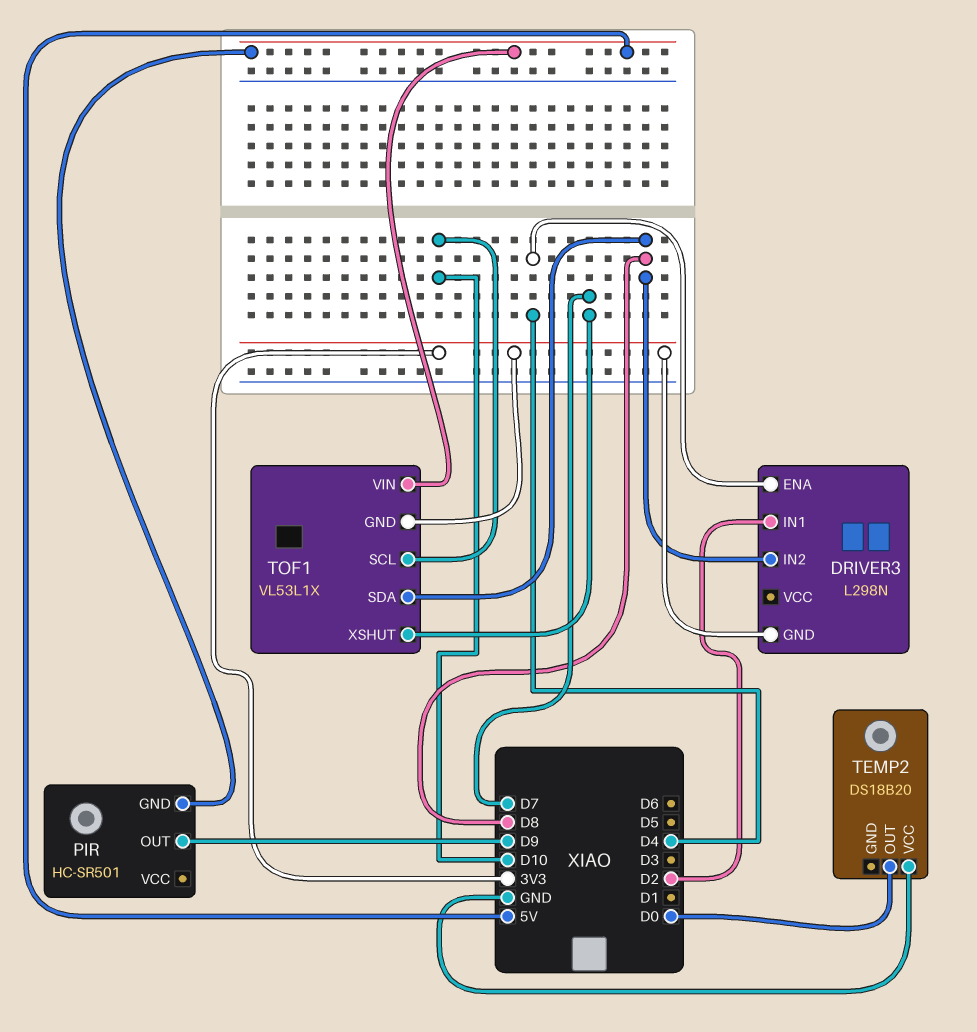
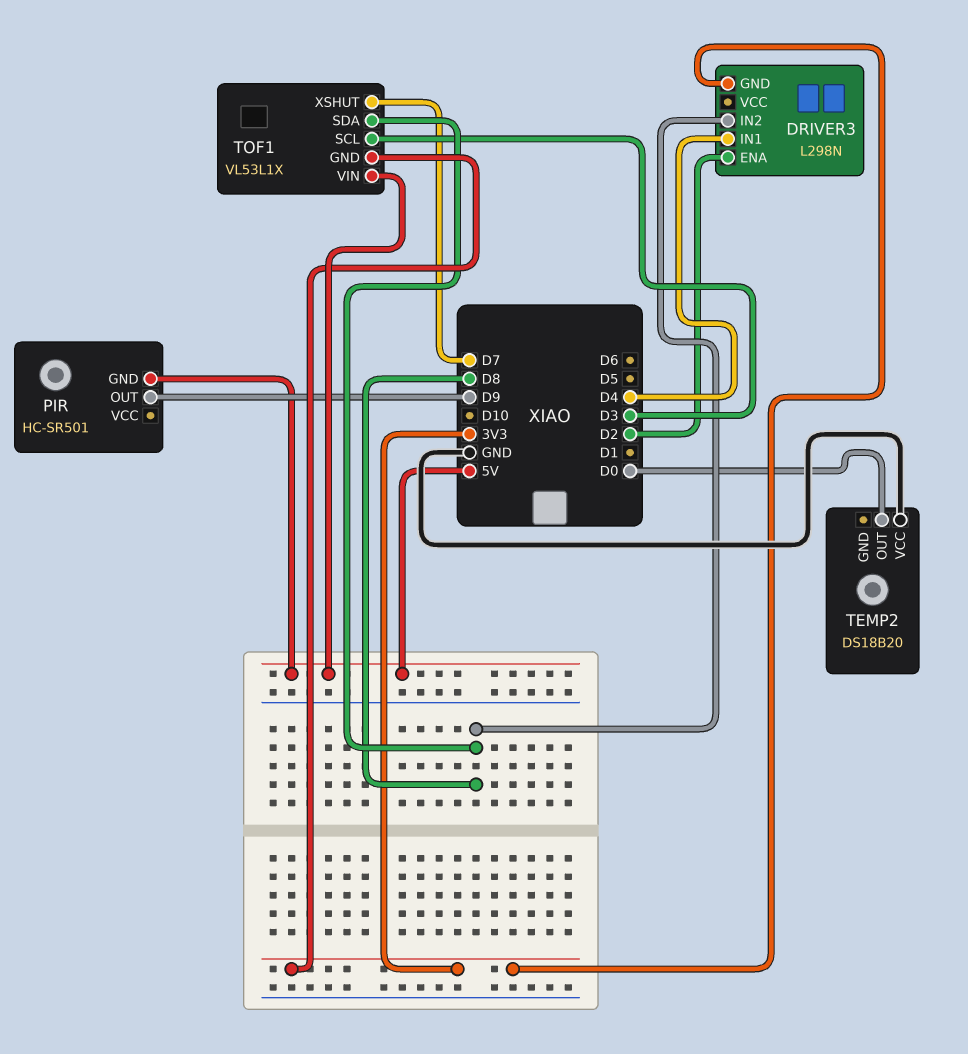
DRIVER3 pin ENA: D4 -> D2
DRIVER3 pin IN1: D2 -> D4
TOF1 pin SCL: D10 -> D3

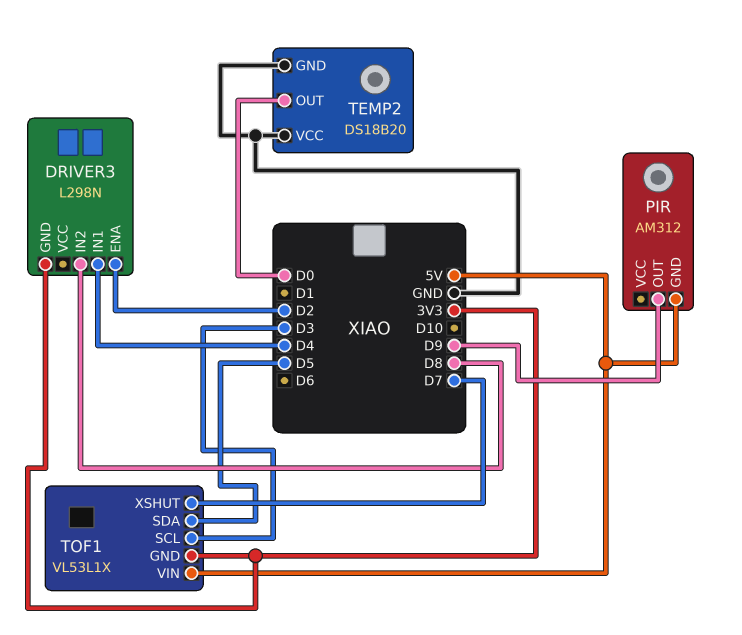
PIR: HC-SR501 -> AM312
TEMP2 pin GND: none -> GND
TOF1 pin SDA: D8 -> D5

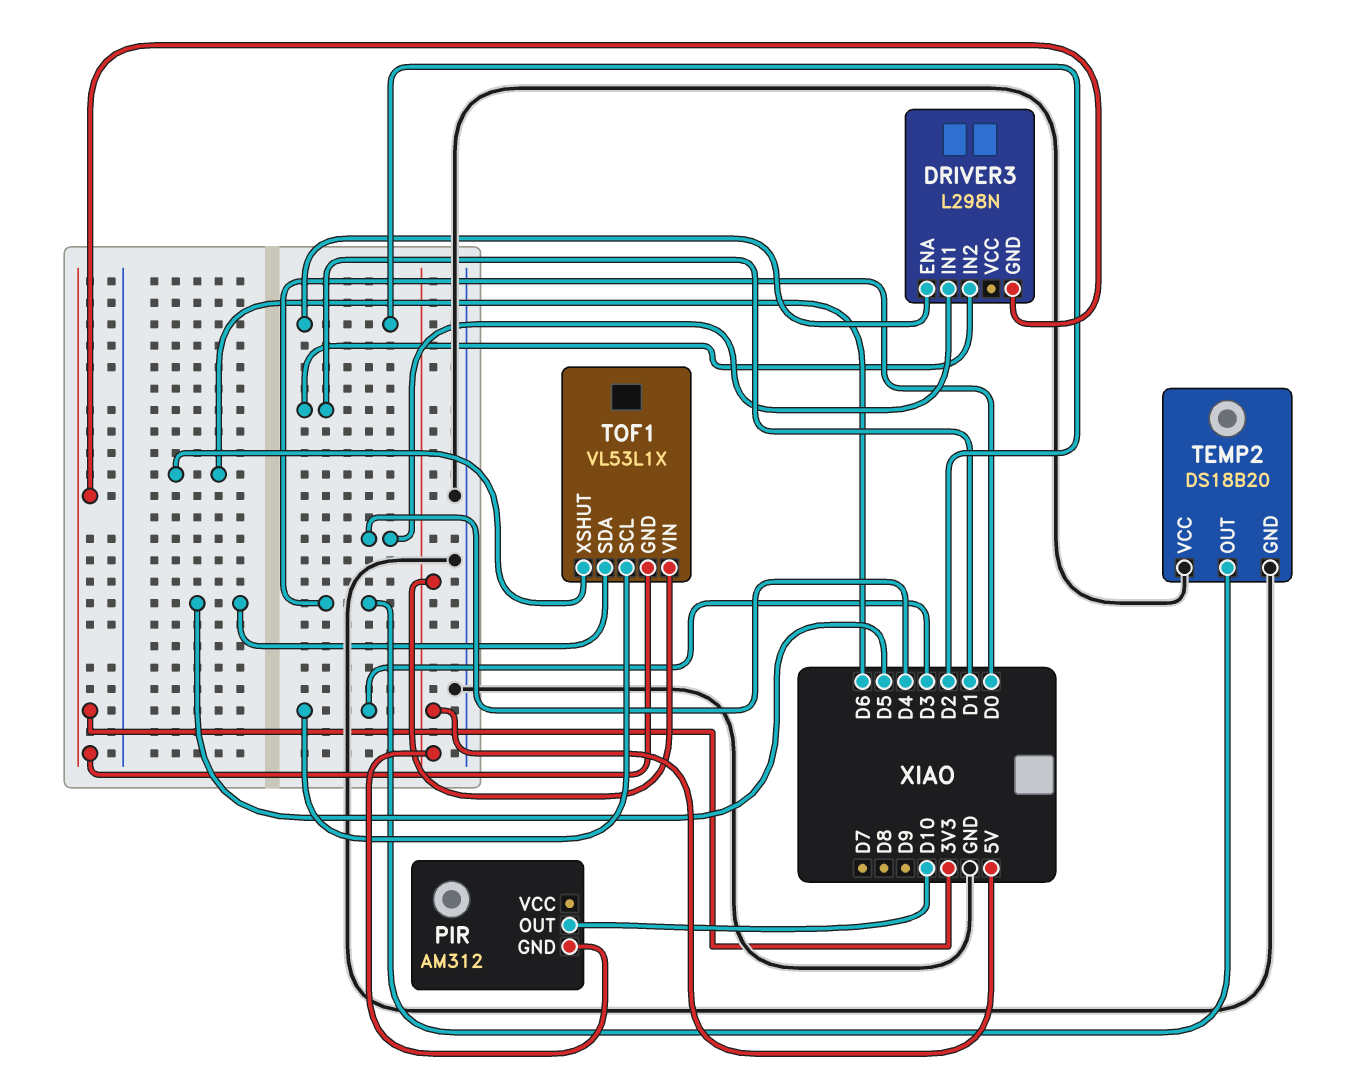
DRIVER3 pin IN2: D8 -> D1
PIR pin OUT: D9 -> D10
TOF1 pin XSHUT: D7 -> D6

